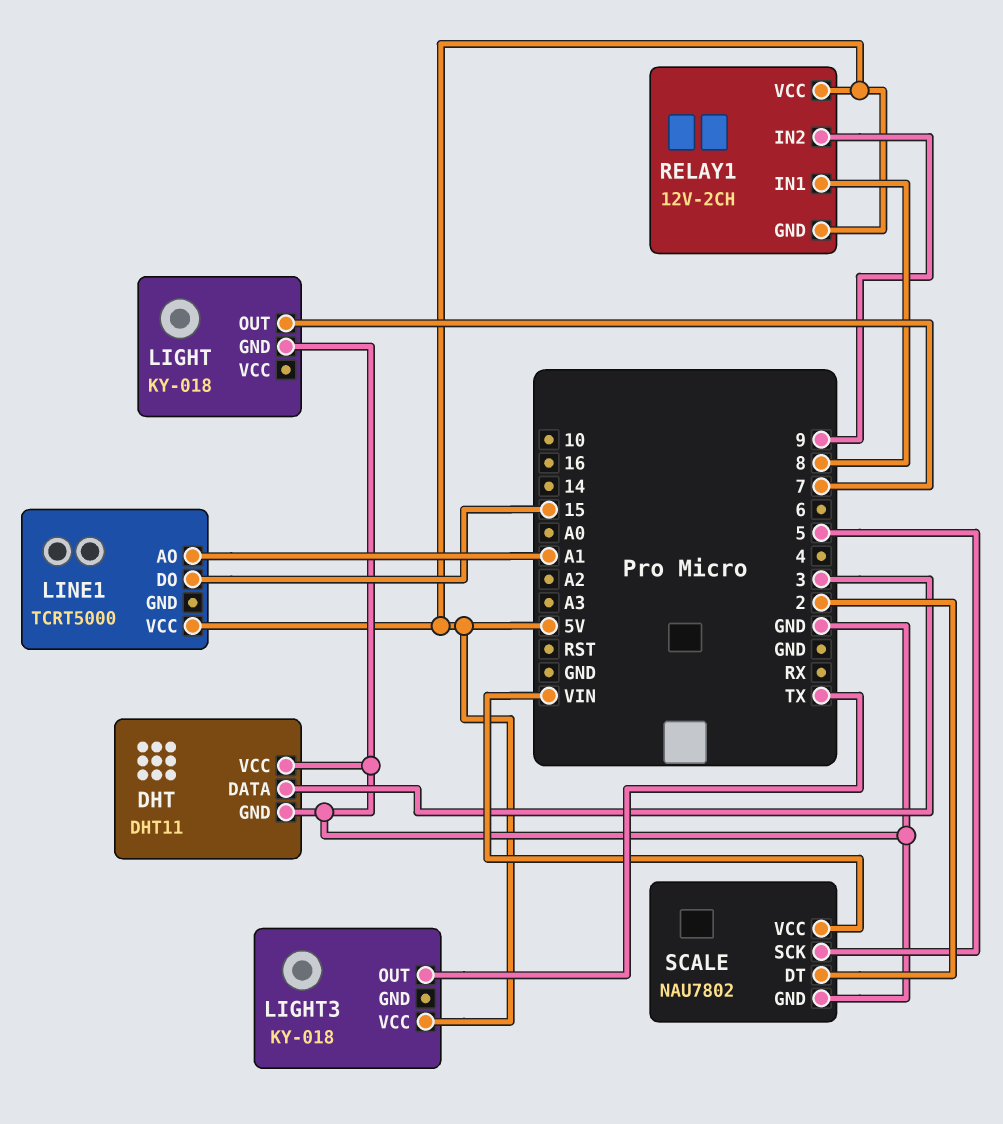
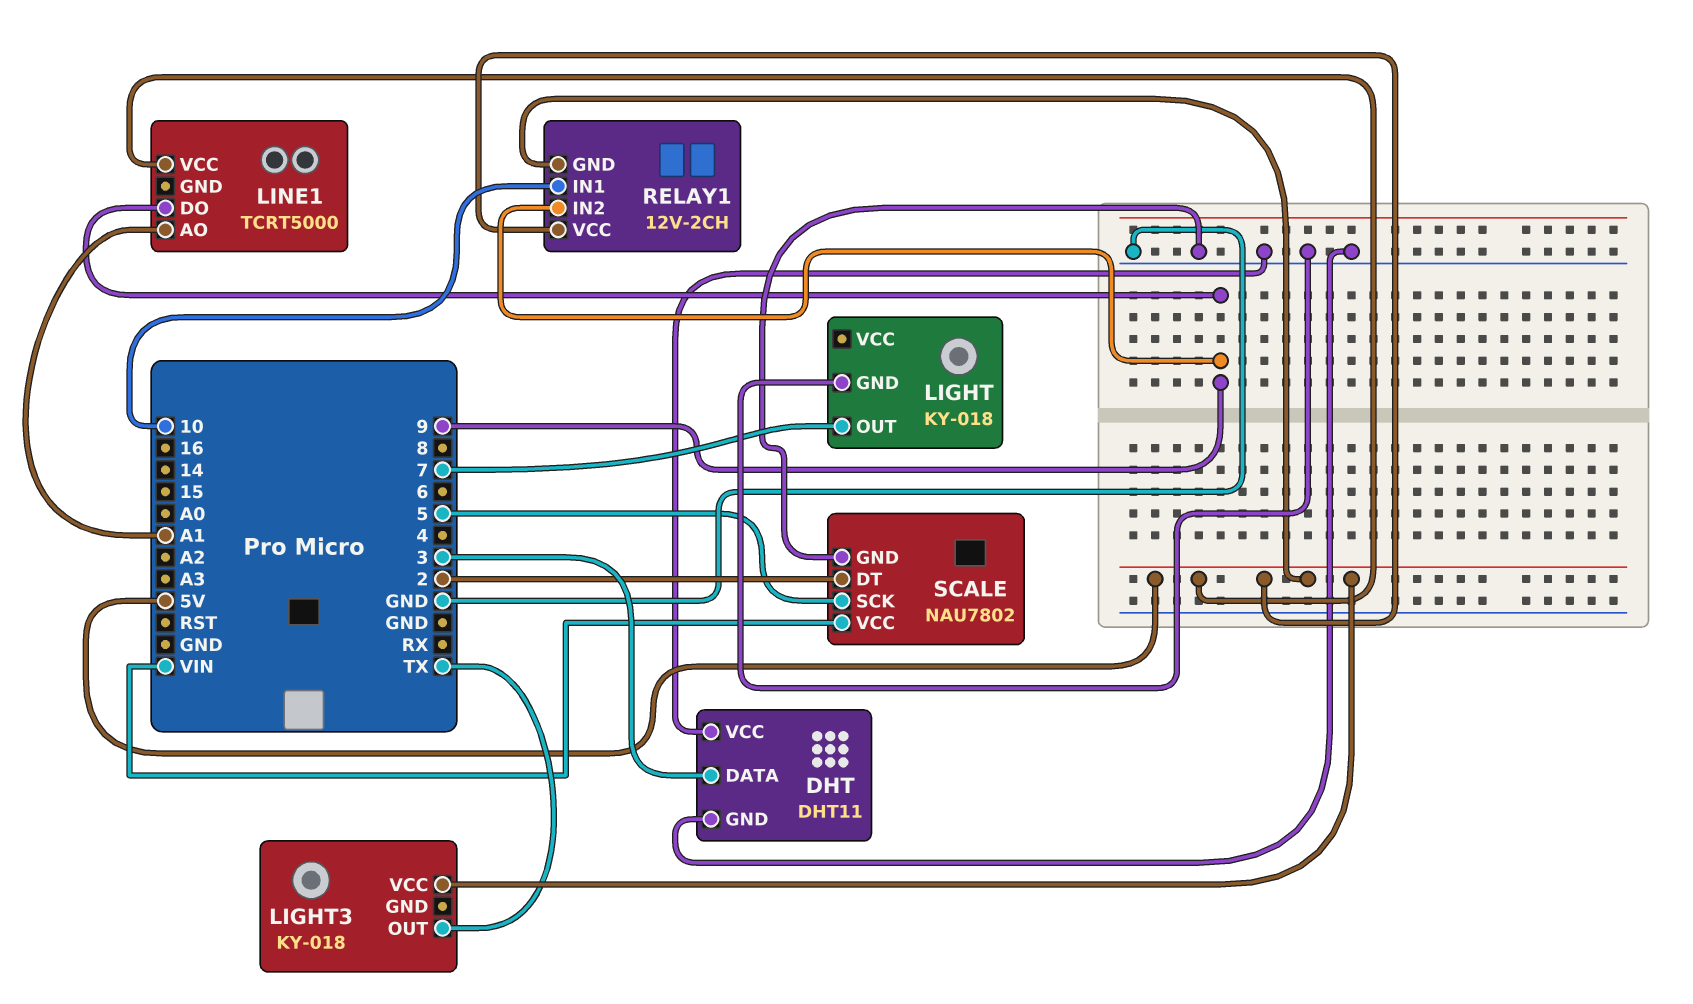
LINE1 pin DO: 15 -> 9
RELAY1 pin IN1: 8 -> 10

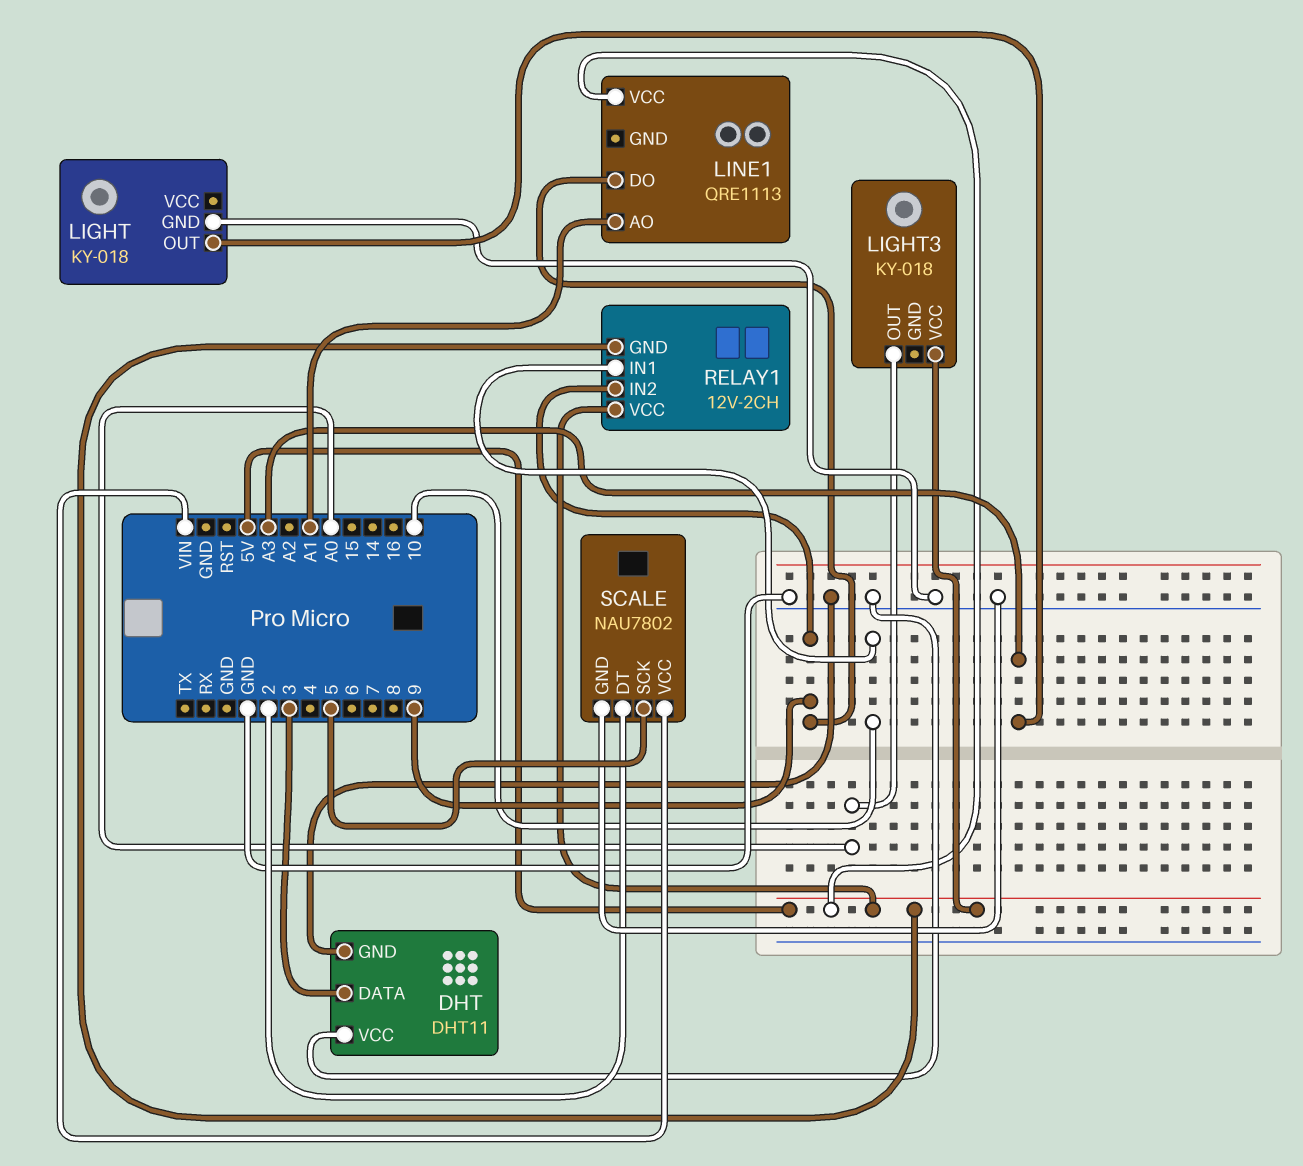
LIGHT pin OUT: 7 -> A3
LIGHT3 pin OUT: TX -> A0
LINE1: TCRT5000 -> QRE1113

